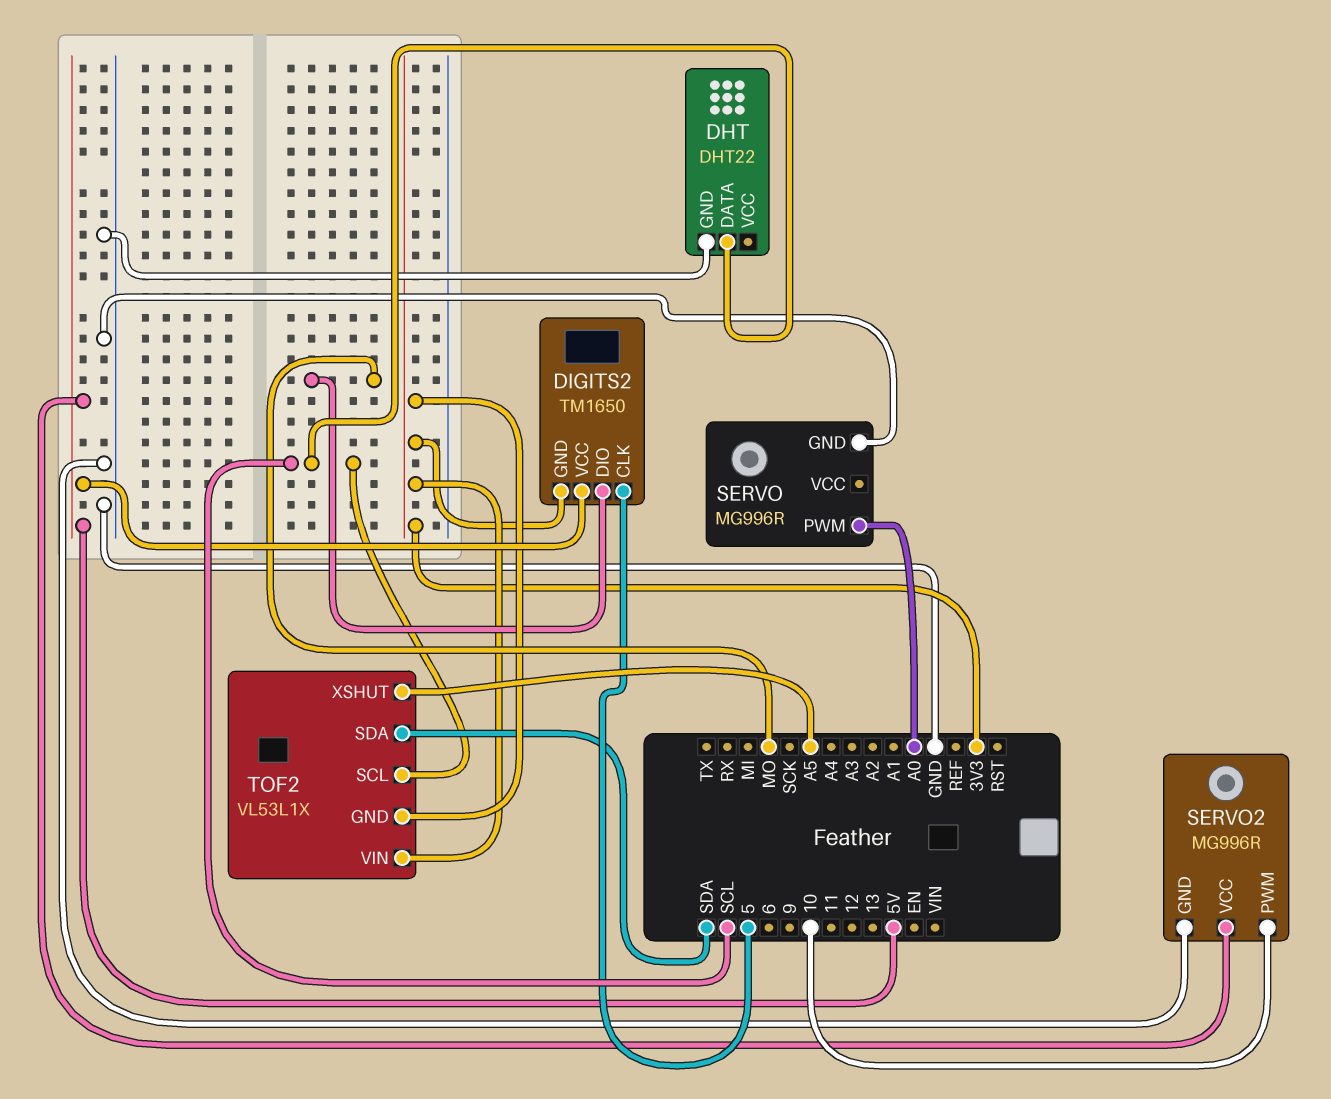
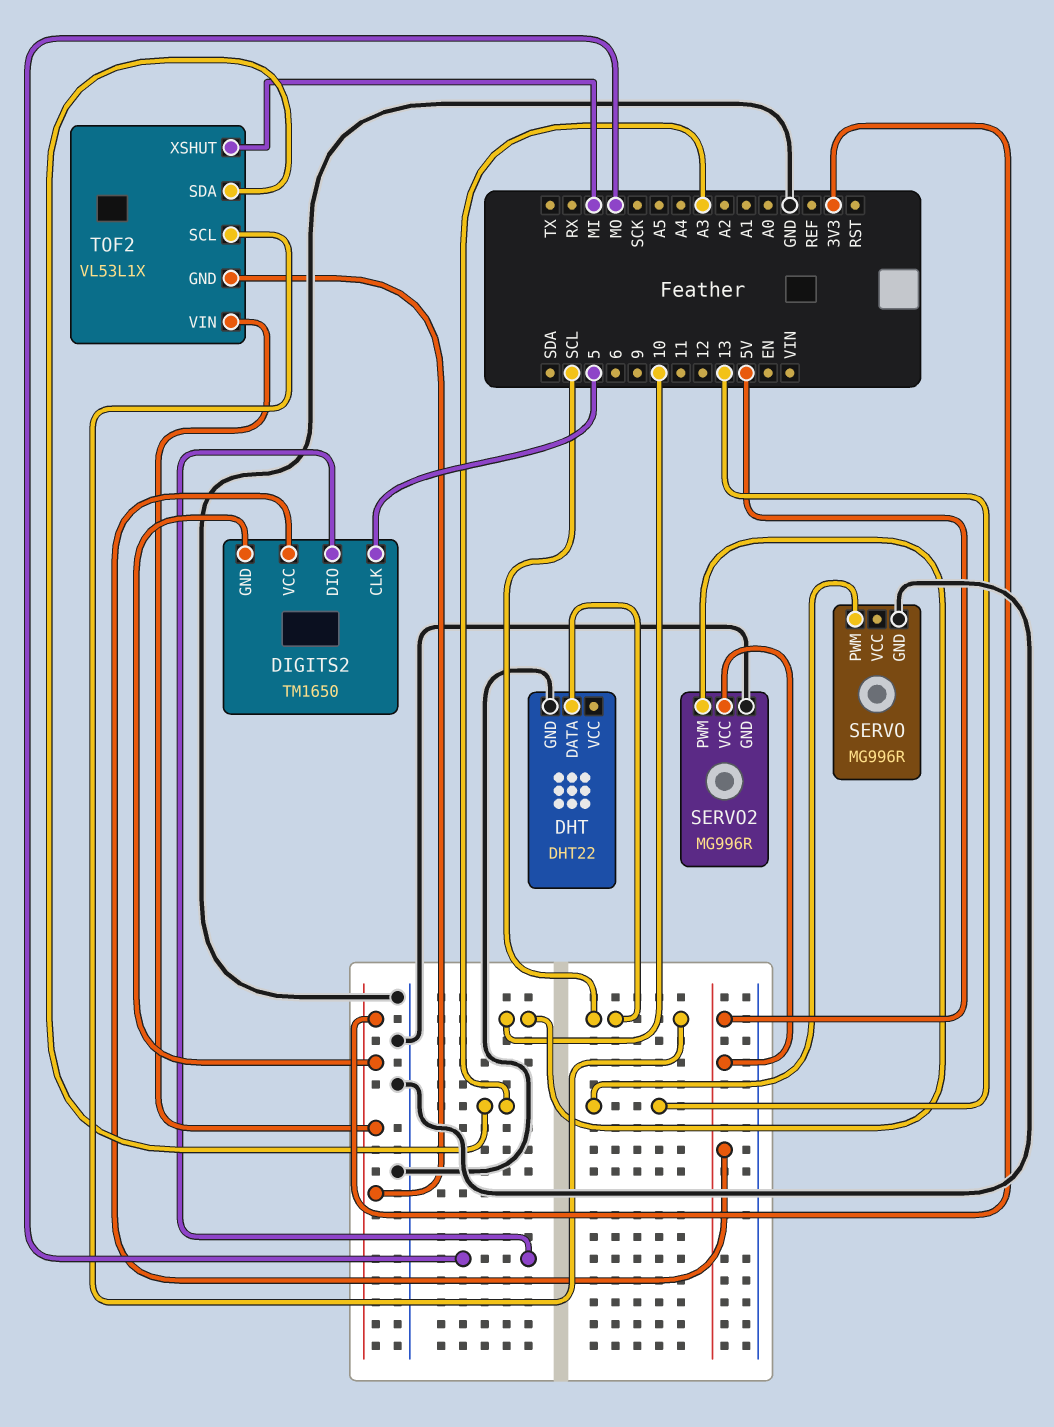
SERVO pin PWM: A0 -> 13
TOF2 pin SDA: SDA -> A3
TOF2 pin XSHUT: A5 -> MI

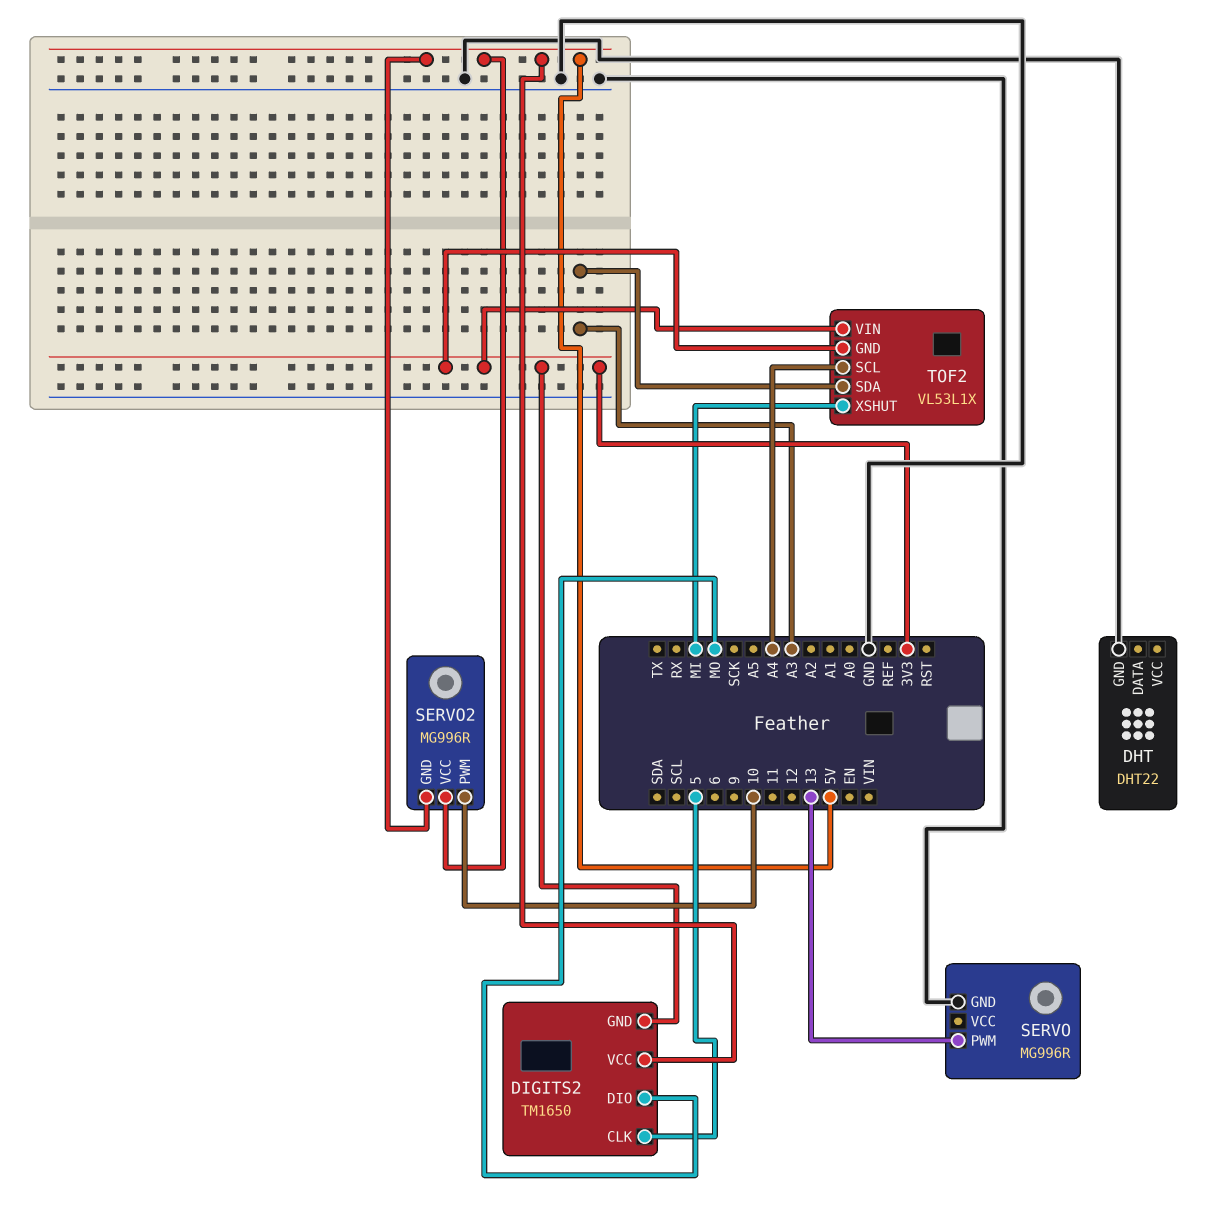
DHT pin DATA: SCL -> none
SERVO2 pin GND: GND -> 5V
TOF2 pin SCL: SCL -> A4

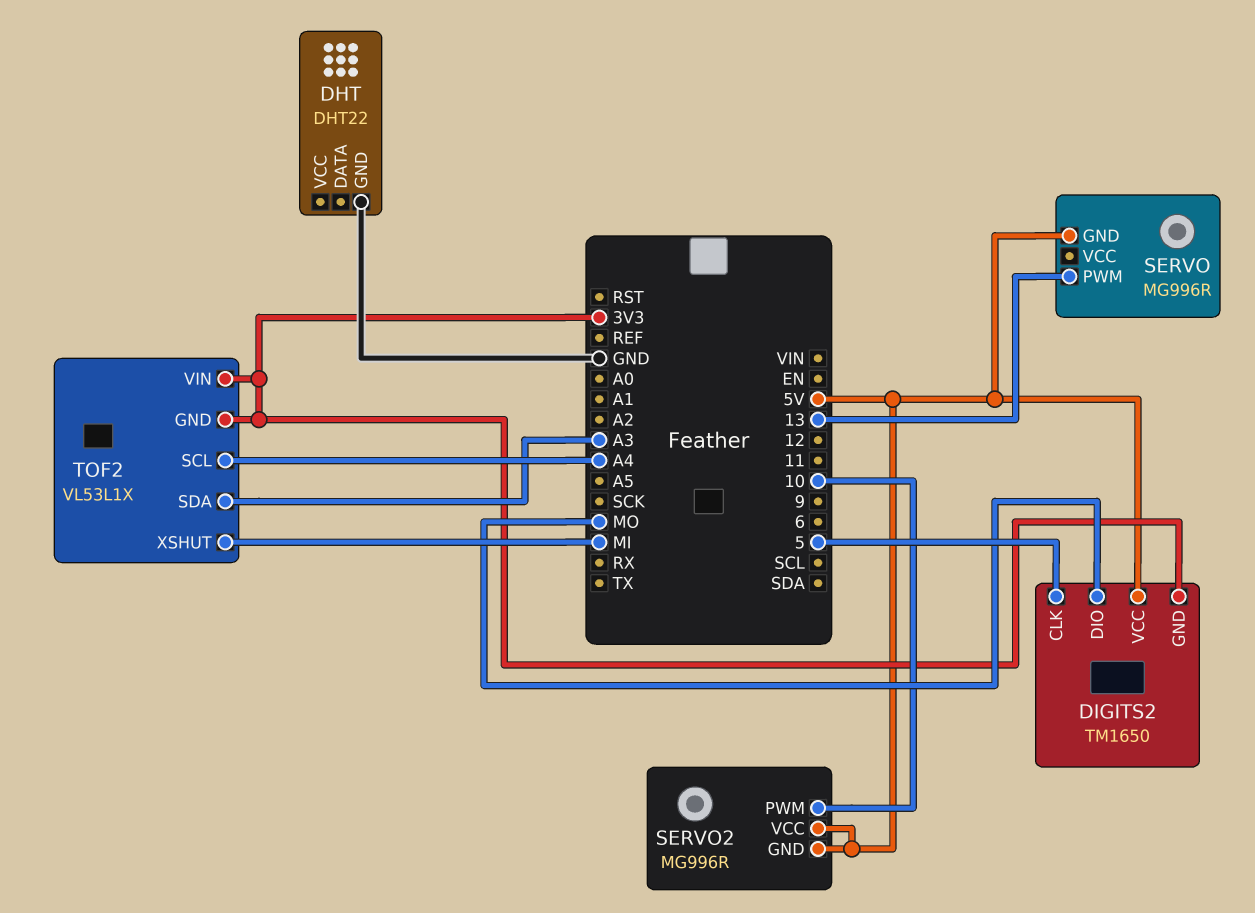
SERVO pin GND: GND -> 5V

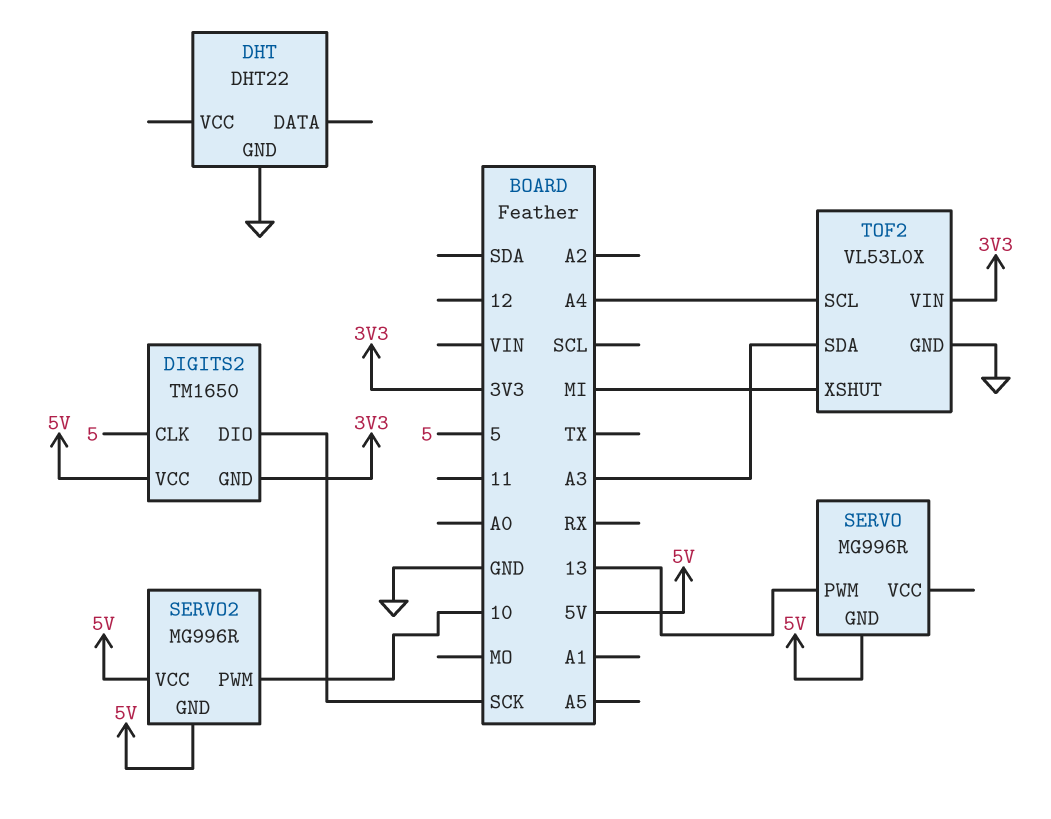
DIGITS2 pin DIO: MO -> SCK
TOF2: VL53L1X -> VL53L0X
TOF2 pin GND: 3V3 -> GND

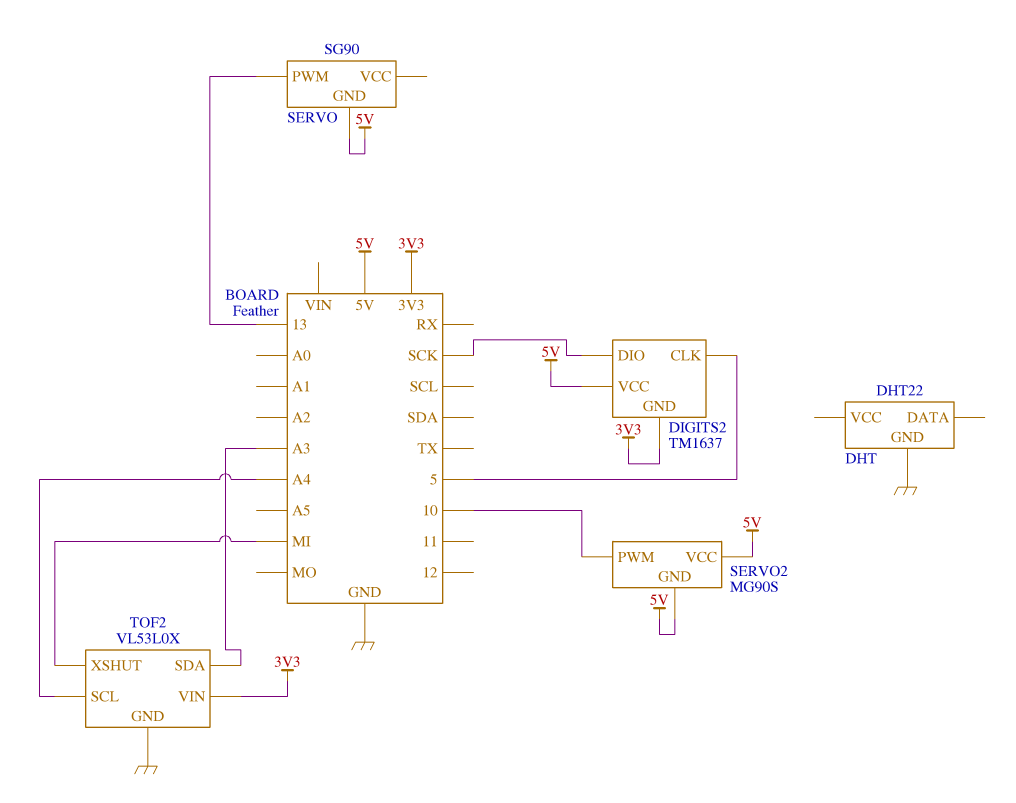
DIGITS2: TM1650 -> TM1637
SERVO: MG996R -> SG90
SERVO2: MG996R -> MG90S

